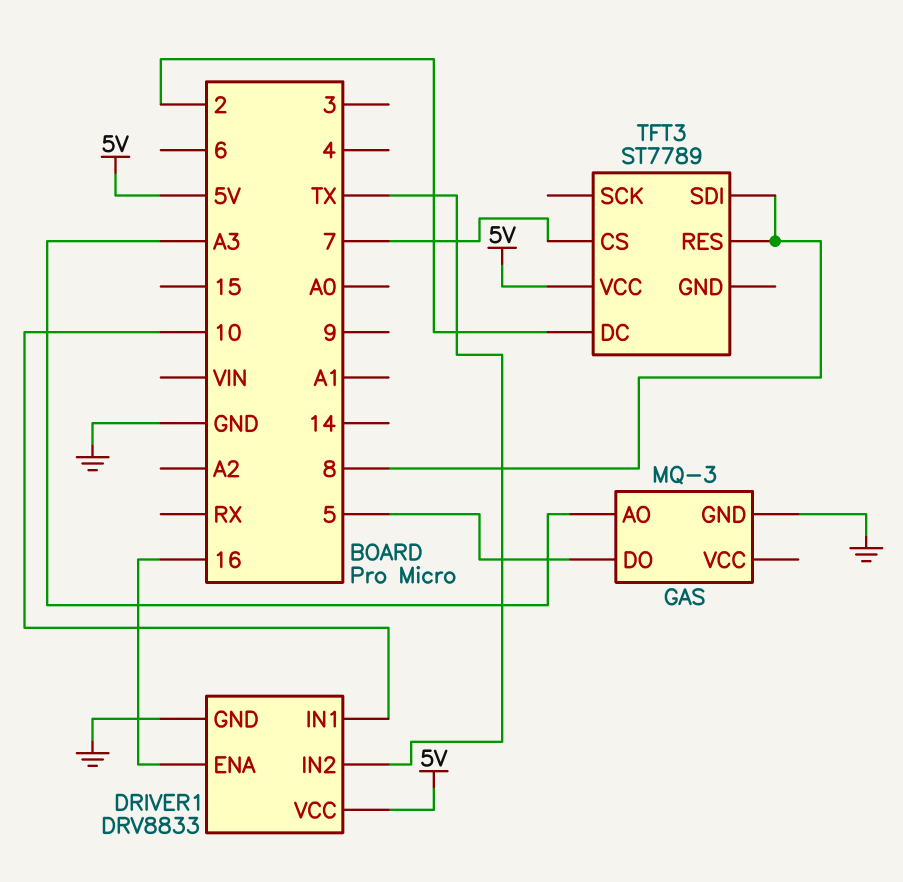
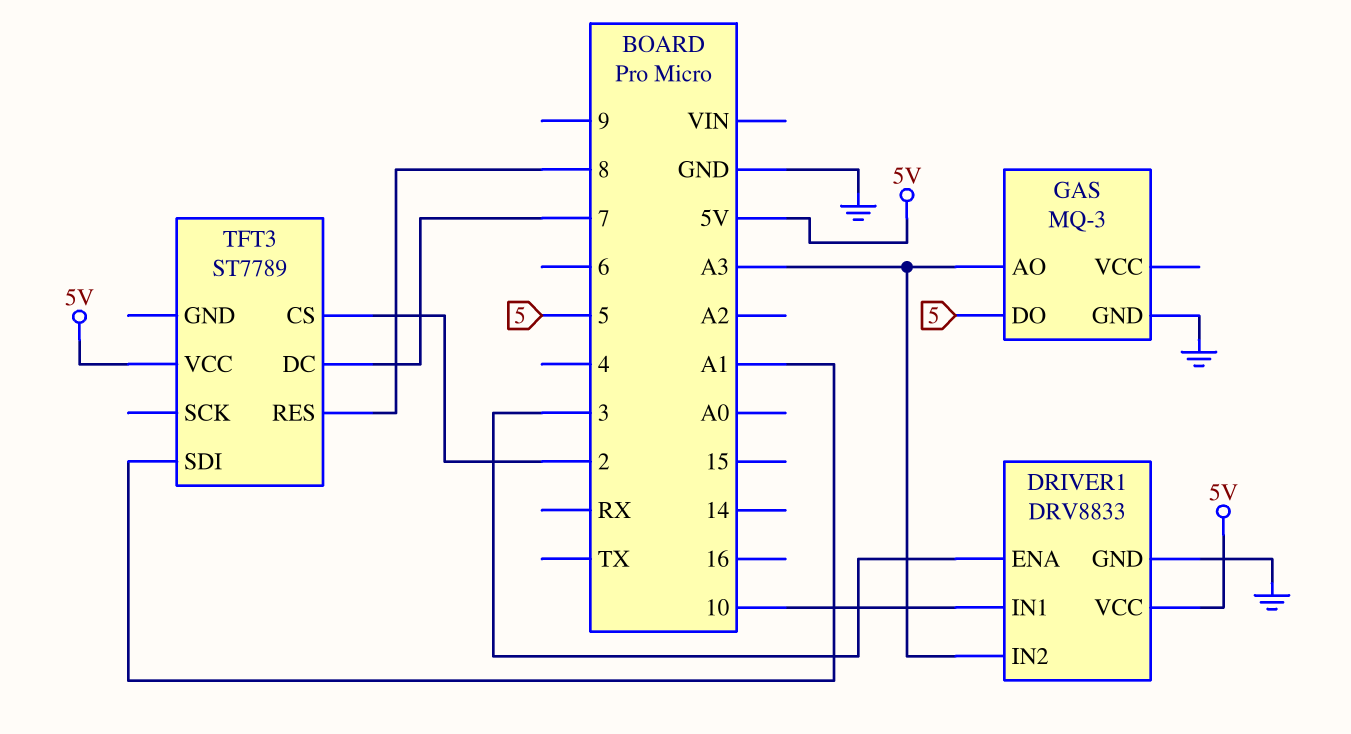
DRIVER1 pin ENA: 16 -> 3
DRIVER1 pin IN2: TX -> A3
TFT3 pin CS: 7 -> 2
TFT3 pin DC: 2 -> 7
TFT3 pin SDI: 8 -> A1

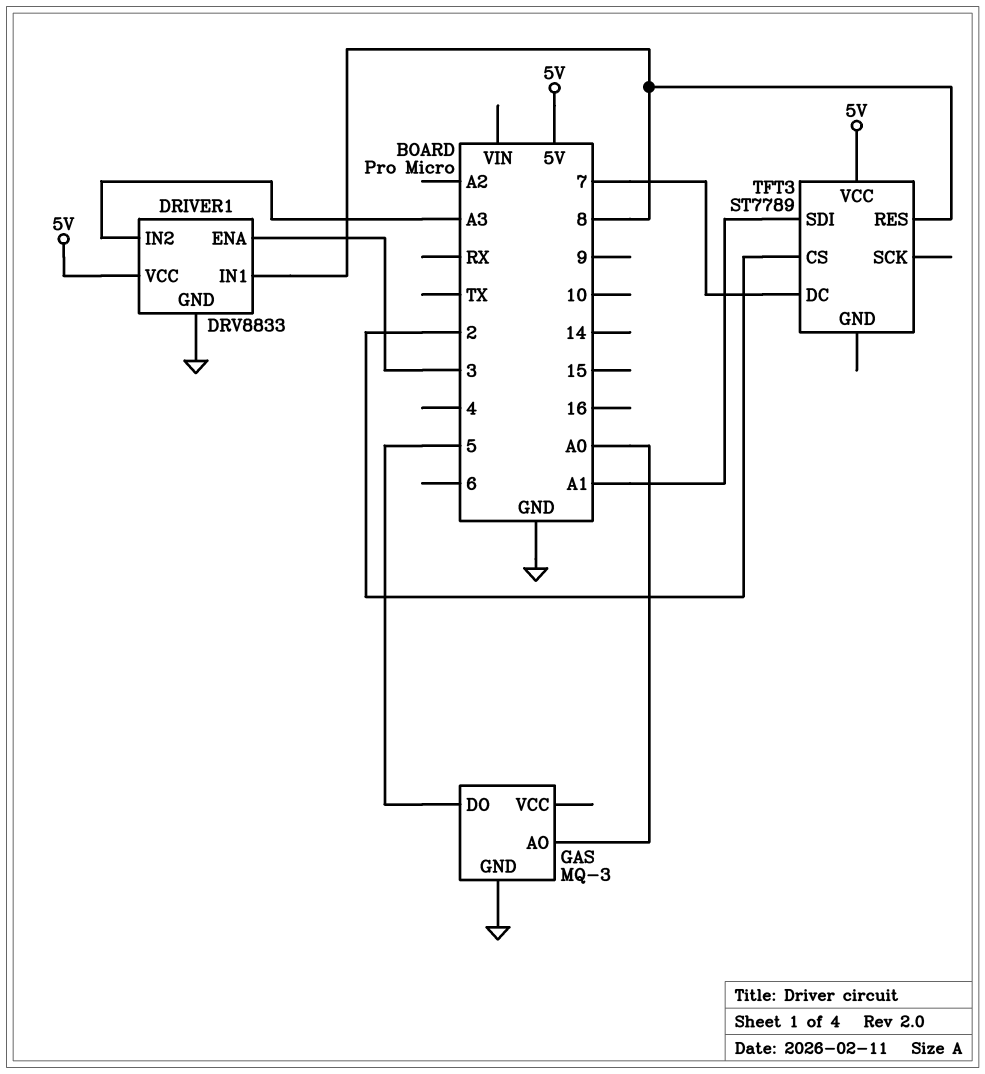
DRIVER1 pin IN1: 10 -> 8
GAS pin AO: A3 -> A0

